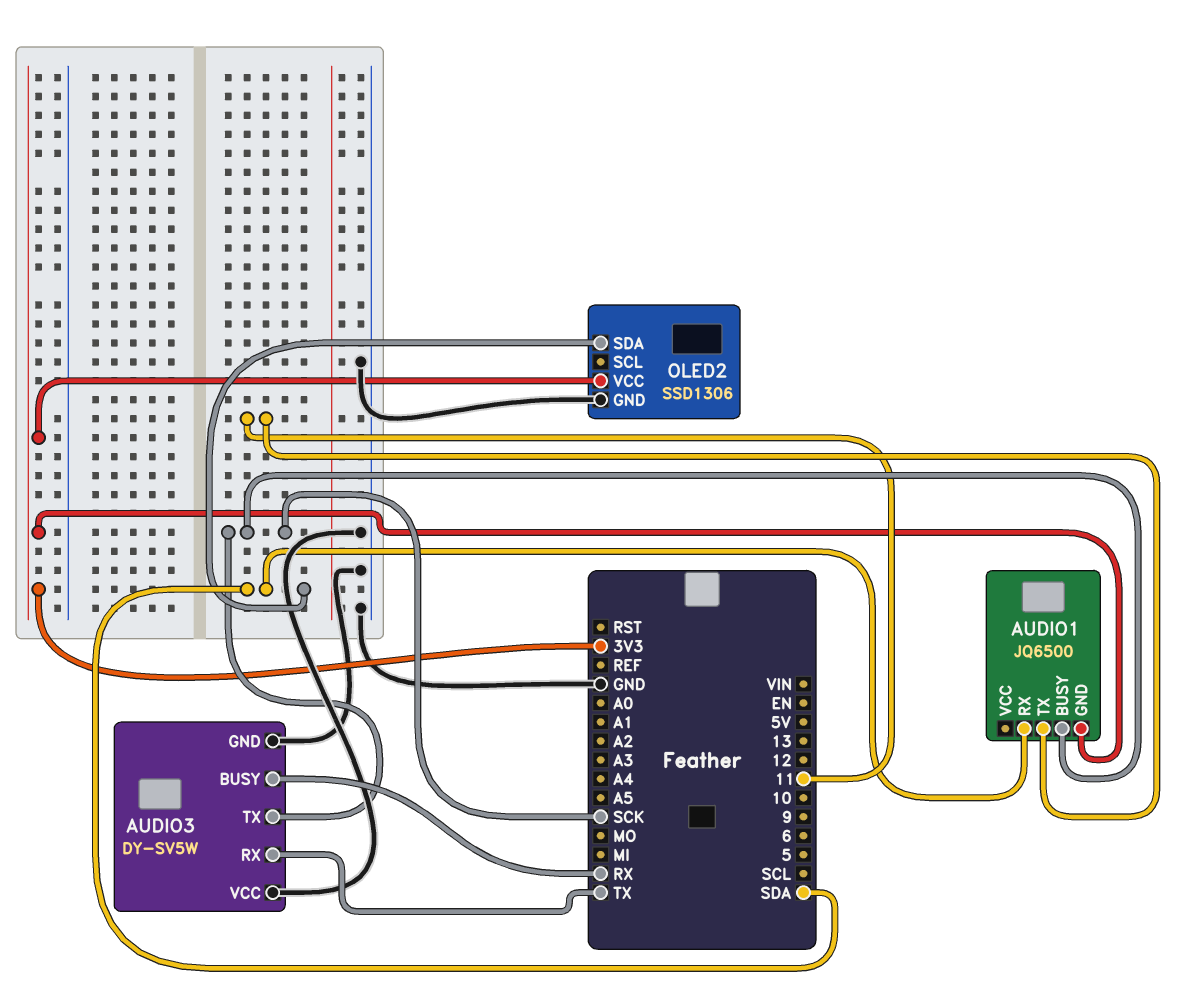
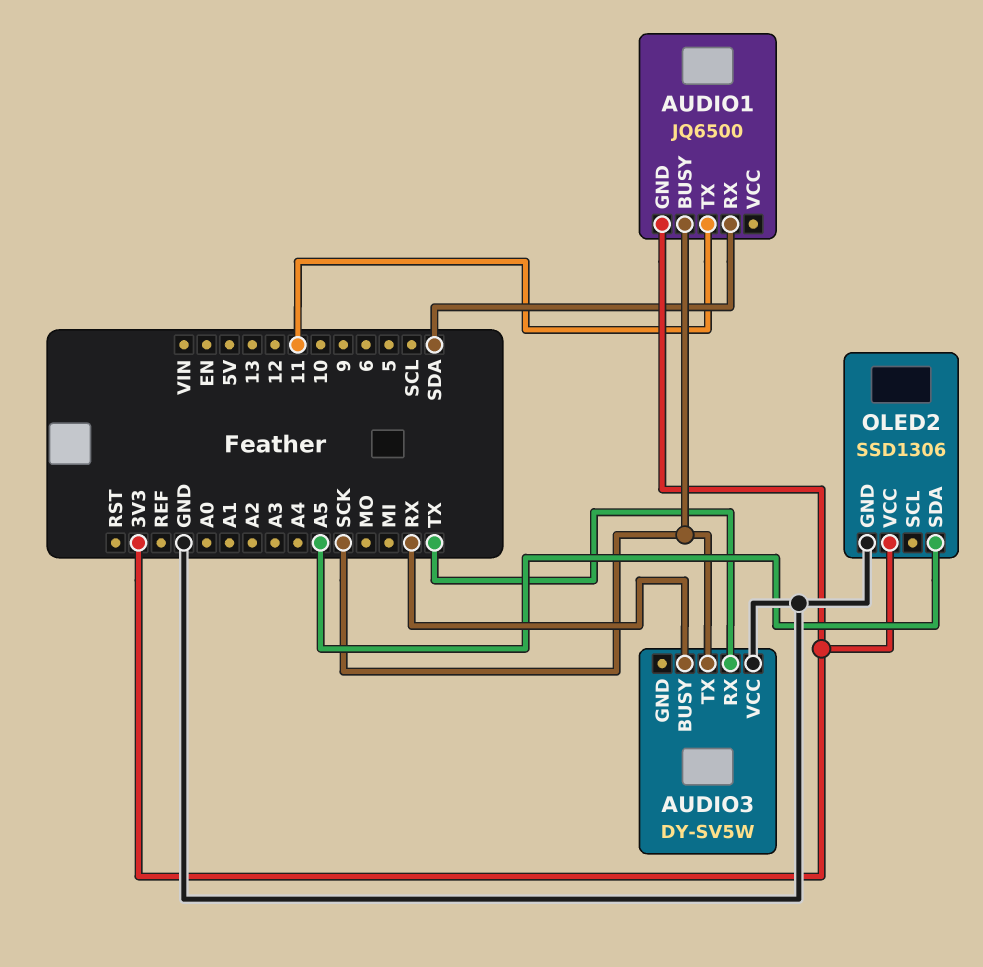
AUDIO3 pin GND: GND -> none
OLED2 pin SDA: SDA -> A5

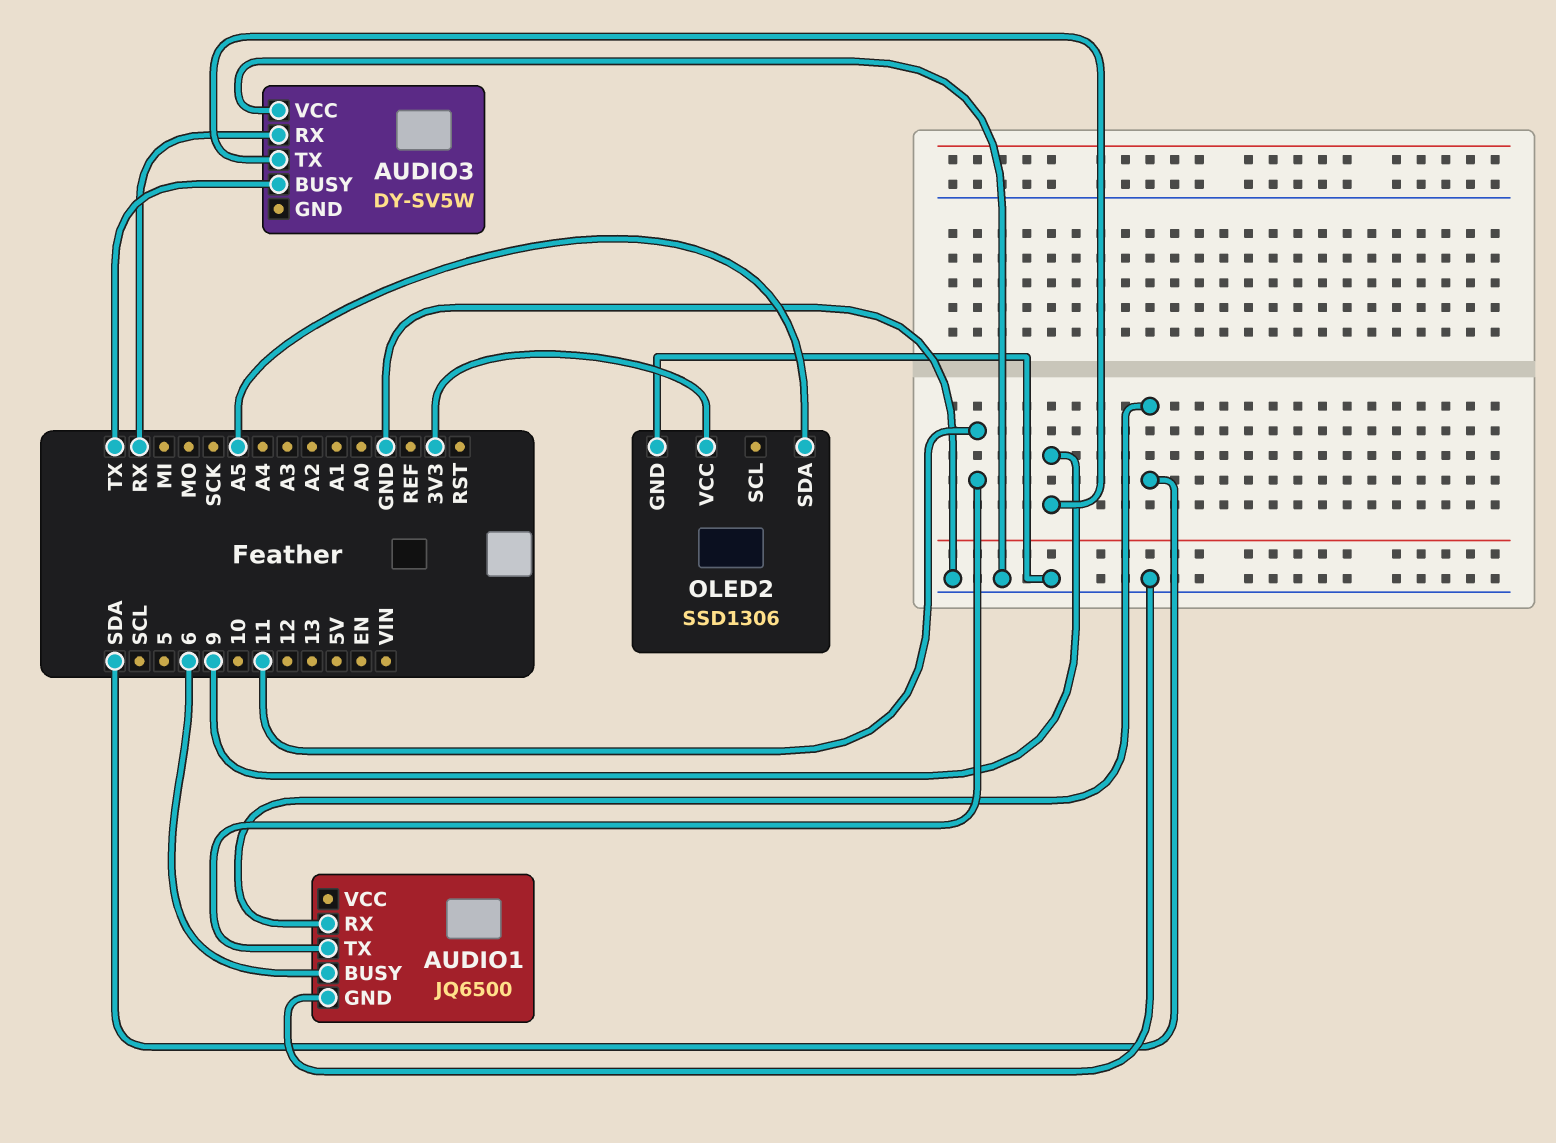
AUDIO1 pin BUSY: SCK -> 6
AUDIO1 pin GND: 3V3 -> GND
AUDIO3 pin BUSY: RX -> TX
AUDIO3 pin RX: TX -> RX
AUDIO3 pin TX: SCK -> 9

